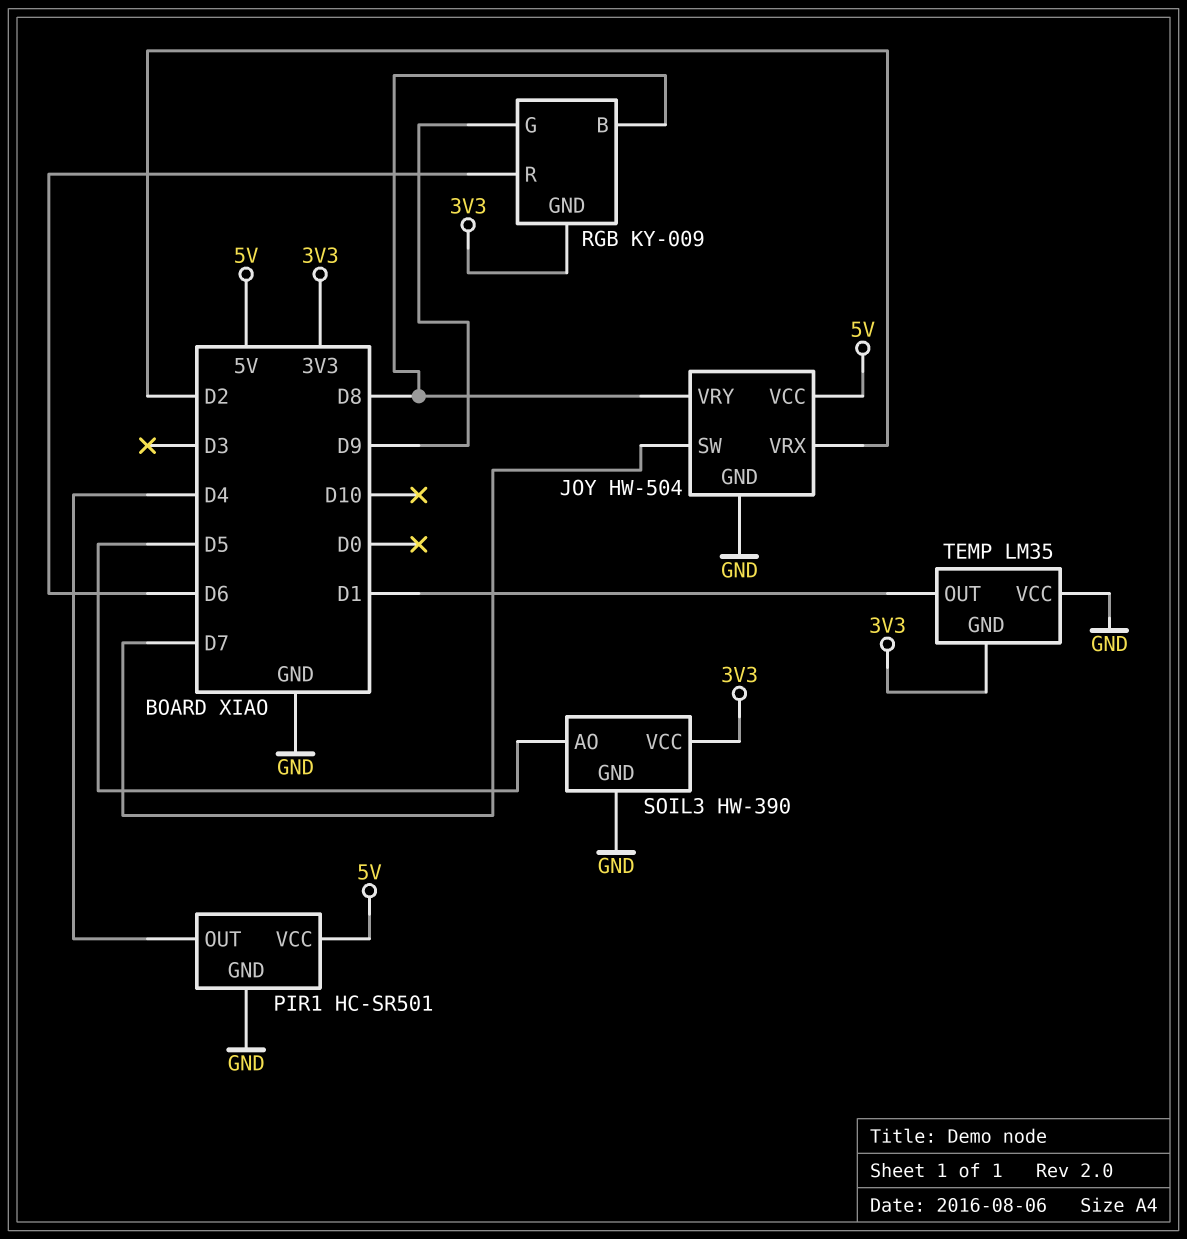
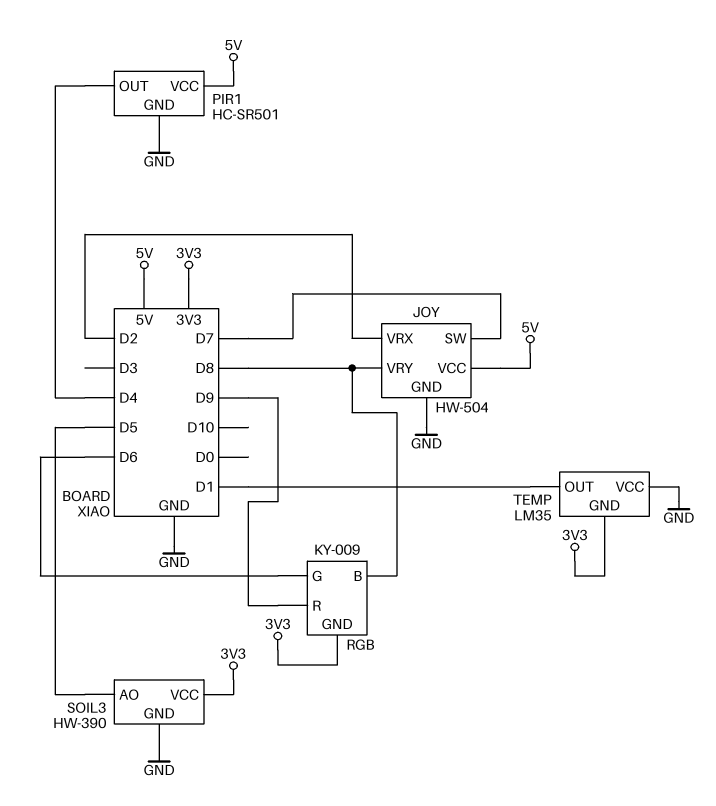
RGB pin G: D9 -> D6
RGB pin R: D6 -> D9

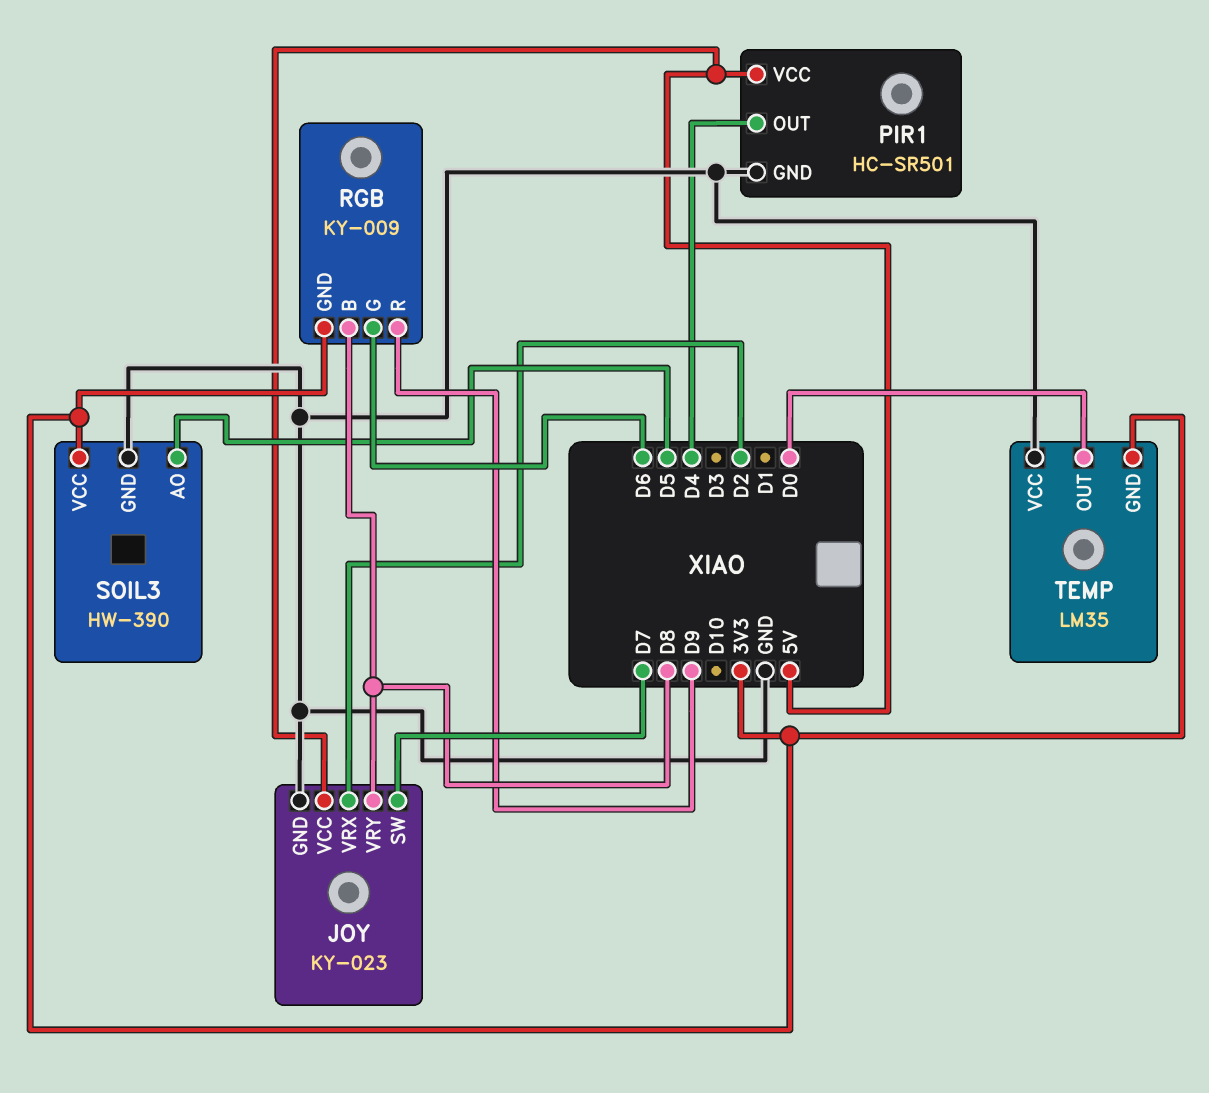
JOY: HW-504 -> KY-023
TEMP pin OUT: D1 -> D0

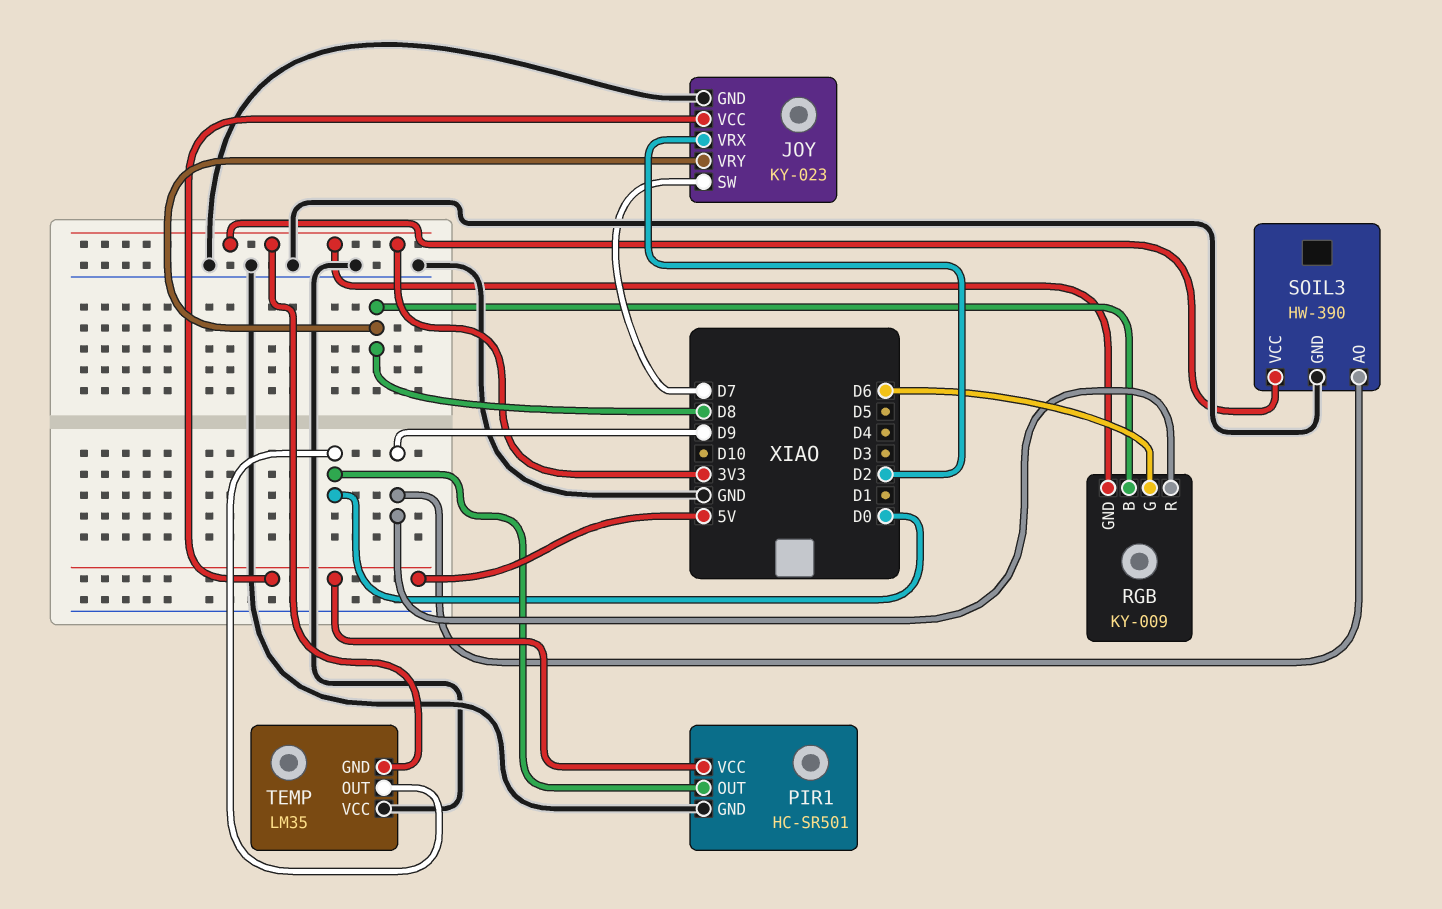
PIR1 pin OUT: D4 -> D0
SOIL3 pin AO: D5 -> D9

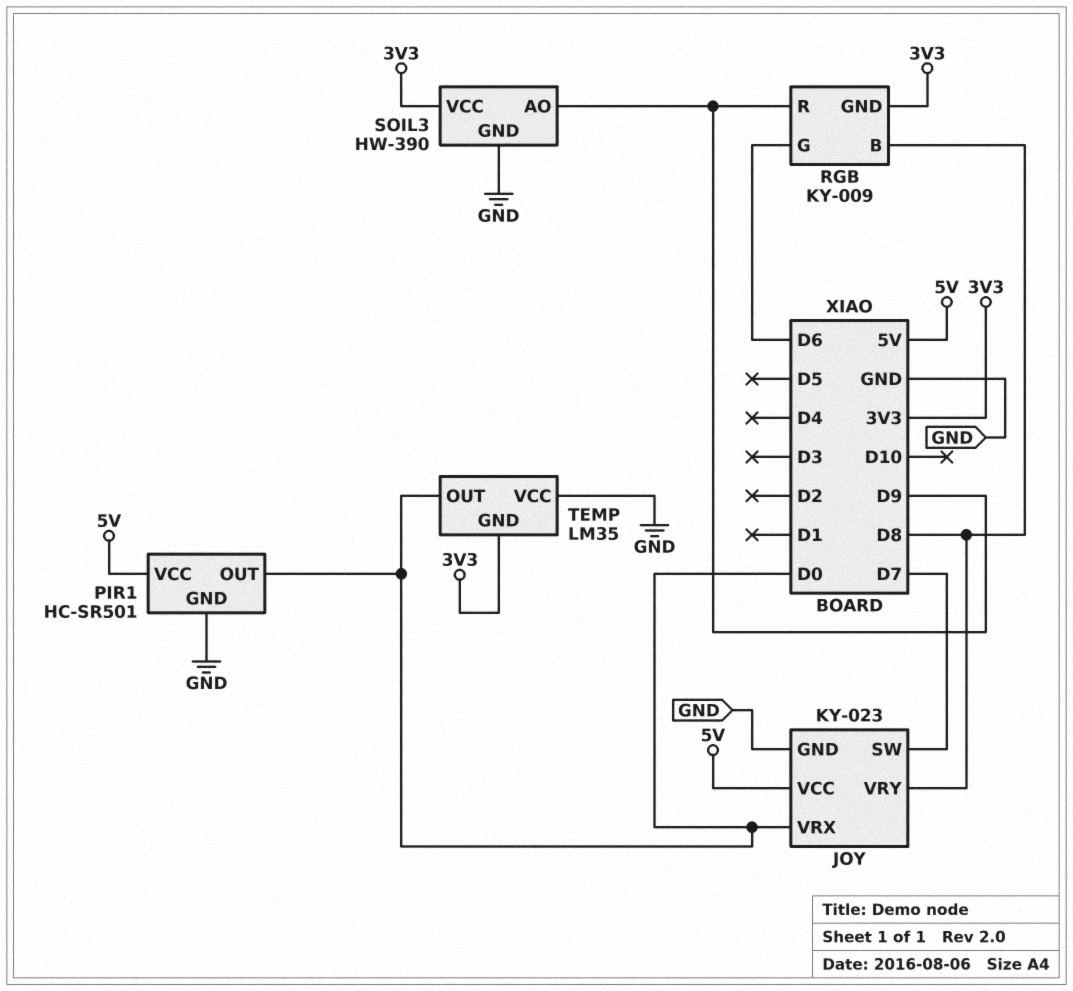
JOY pin VRX: D2 -> D0

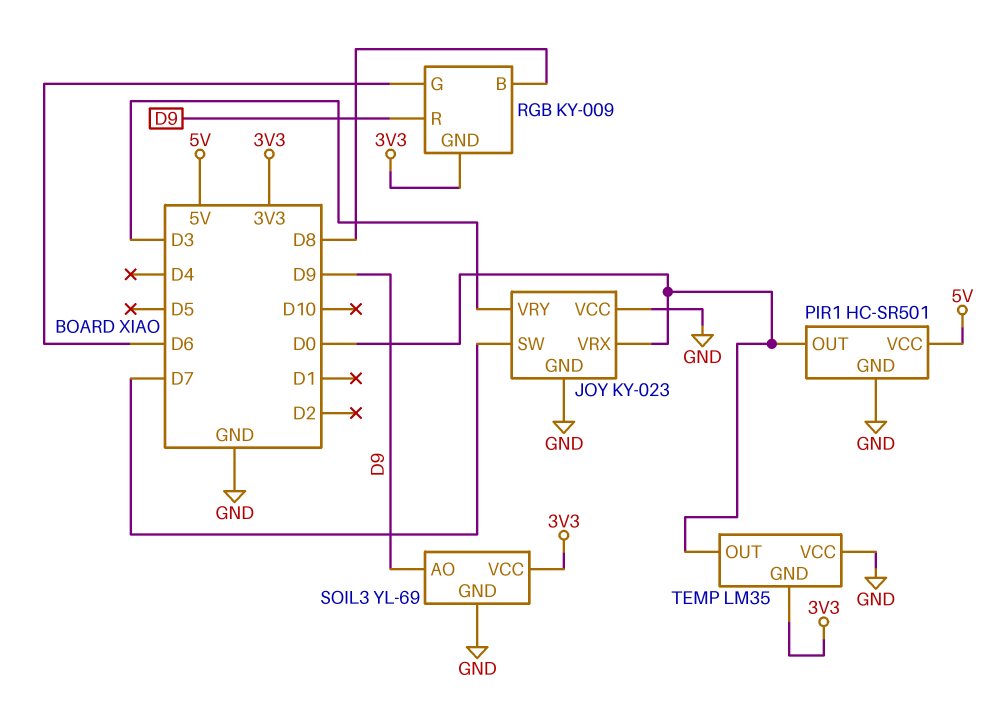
JOY pin VCC: 5V -> GND
JOY pin VRY: D8 -> D3
SOIL3: HW-390 -> YL-69

